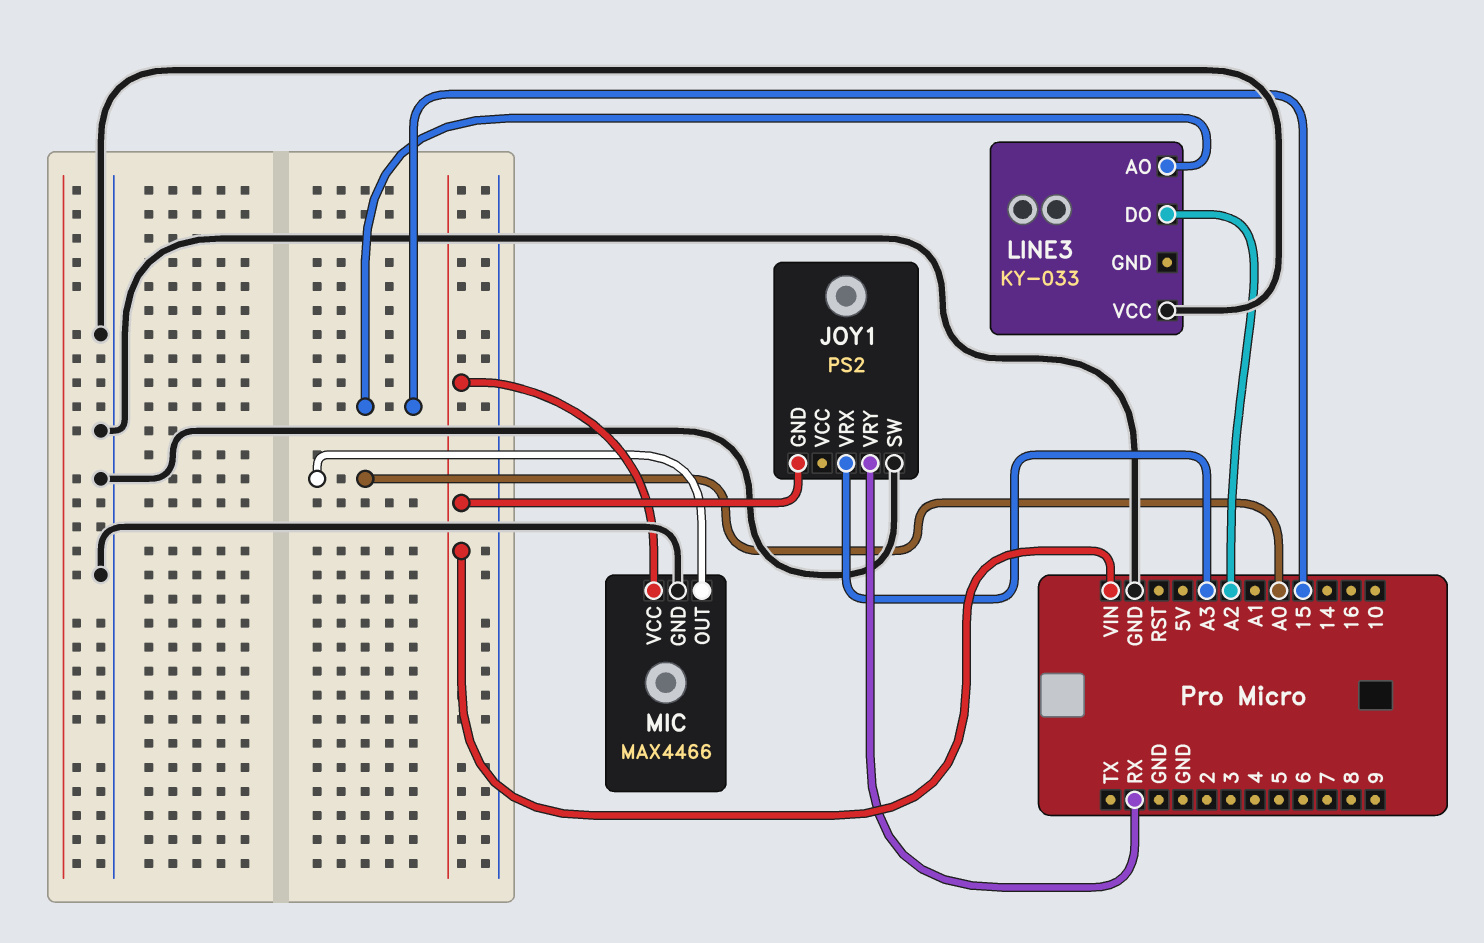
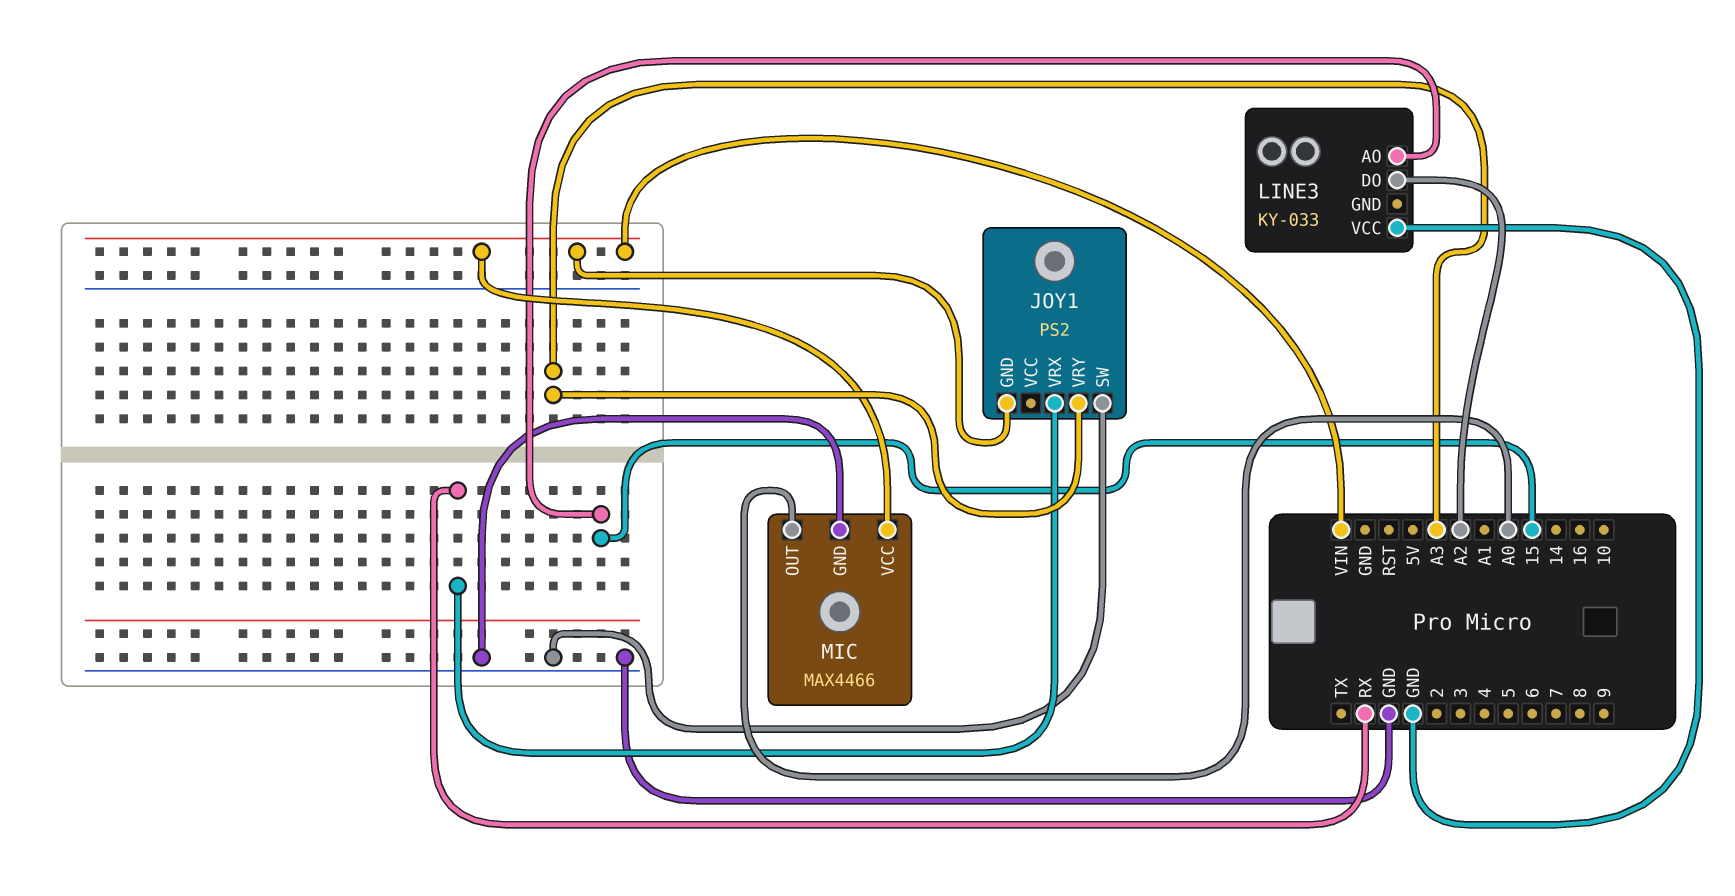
JOY1 pin VRX: A3 -> RX
JOY1 pin VRY: RX -> A3

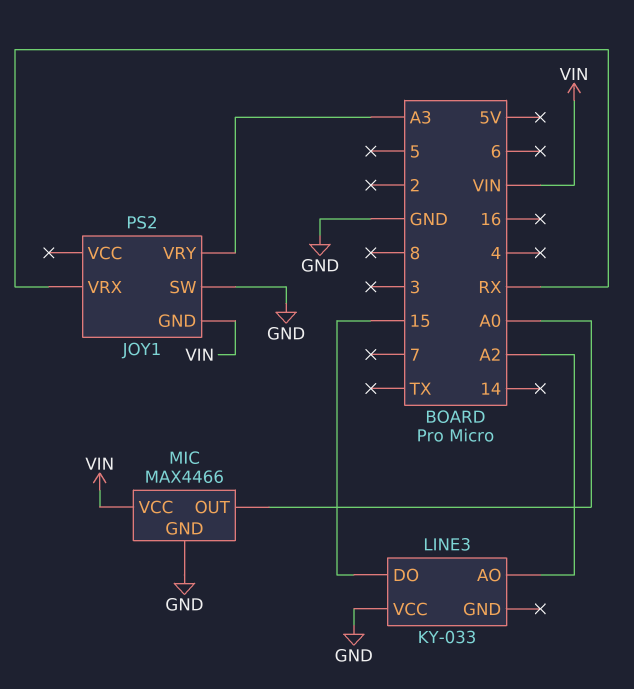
LINE3 pin AO: 15 -> A2
LINE3 pin DO: A2 -> 15

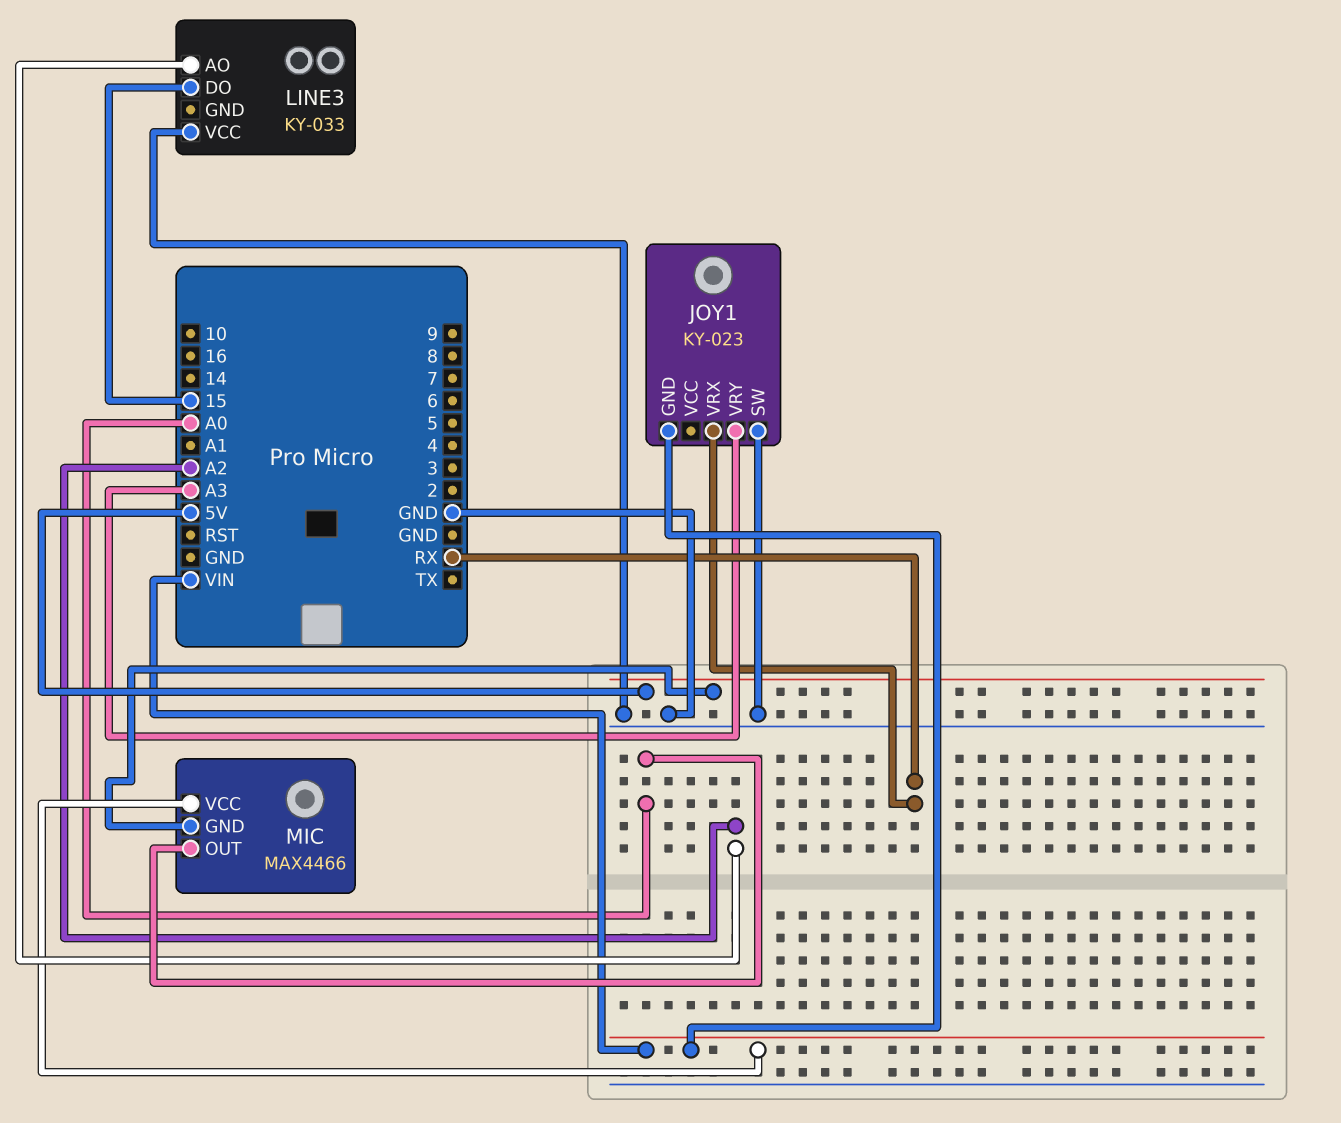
JOY1: PS2 -> KY-023
MIC pin GND: GND -> 5V

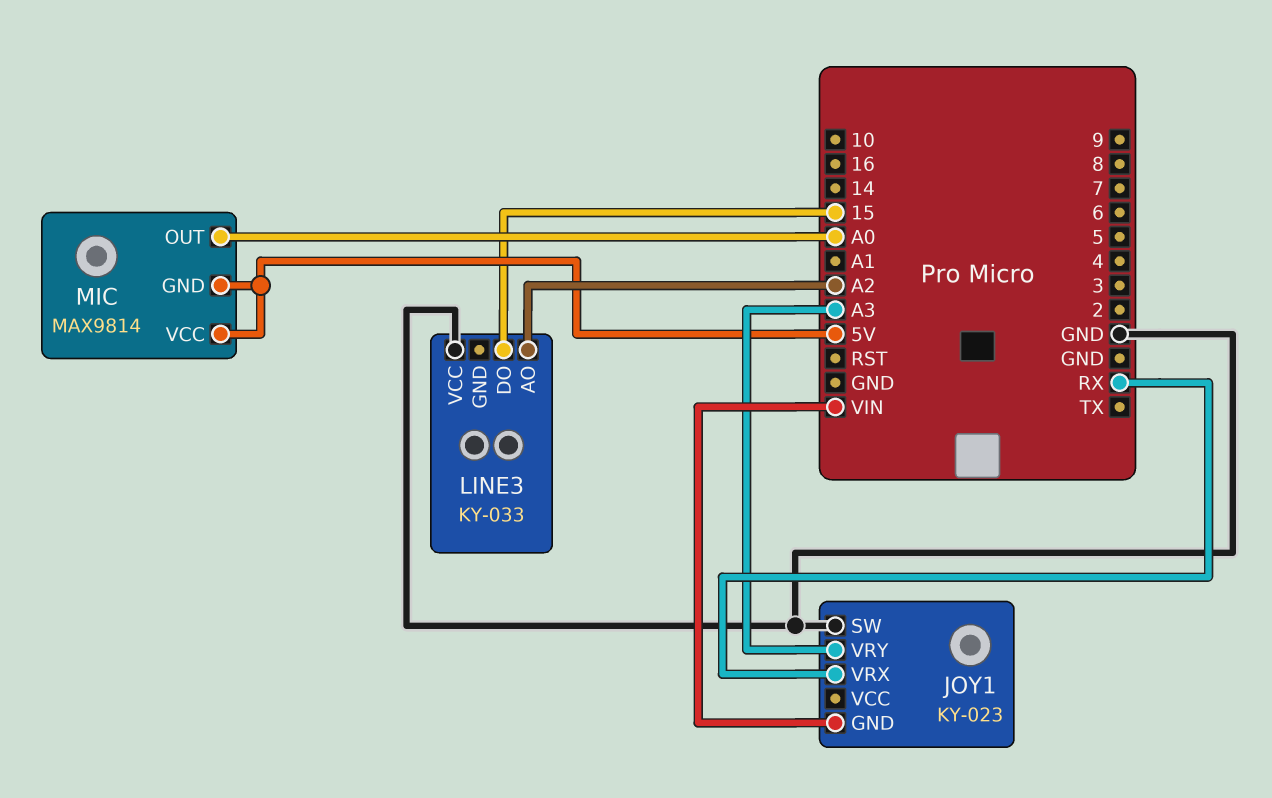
MIC: MAX4466 -> MAX9814
MIC pin VCC: VIN -> 5V

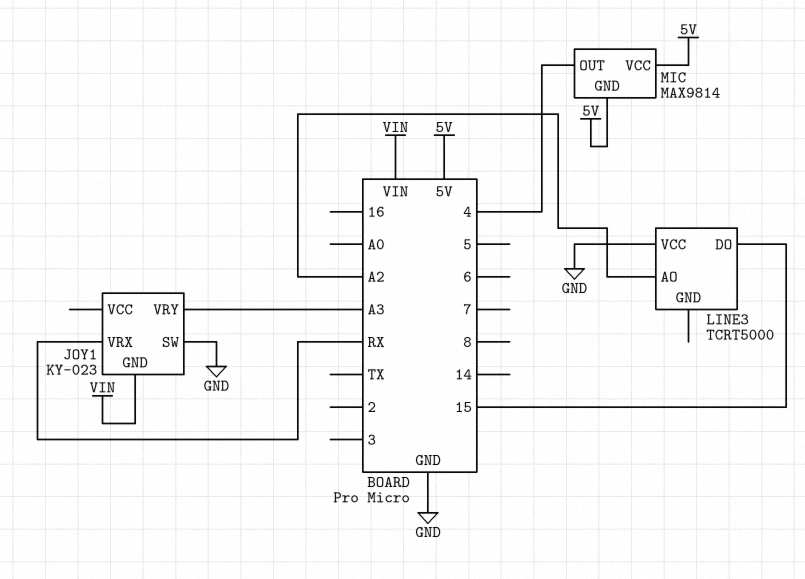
LINE3: KY-033 -> TCRT5000
MIC pin OUT: A0 -> 4

